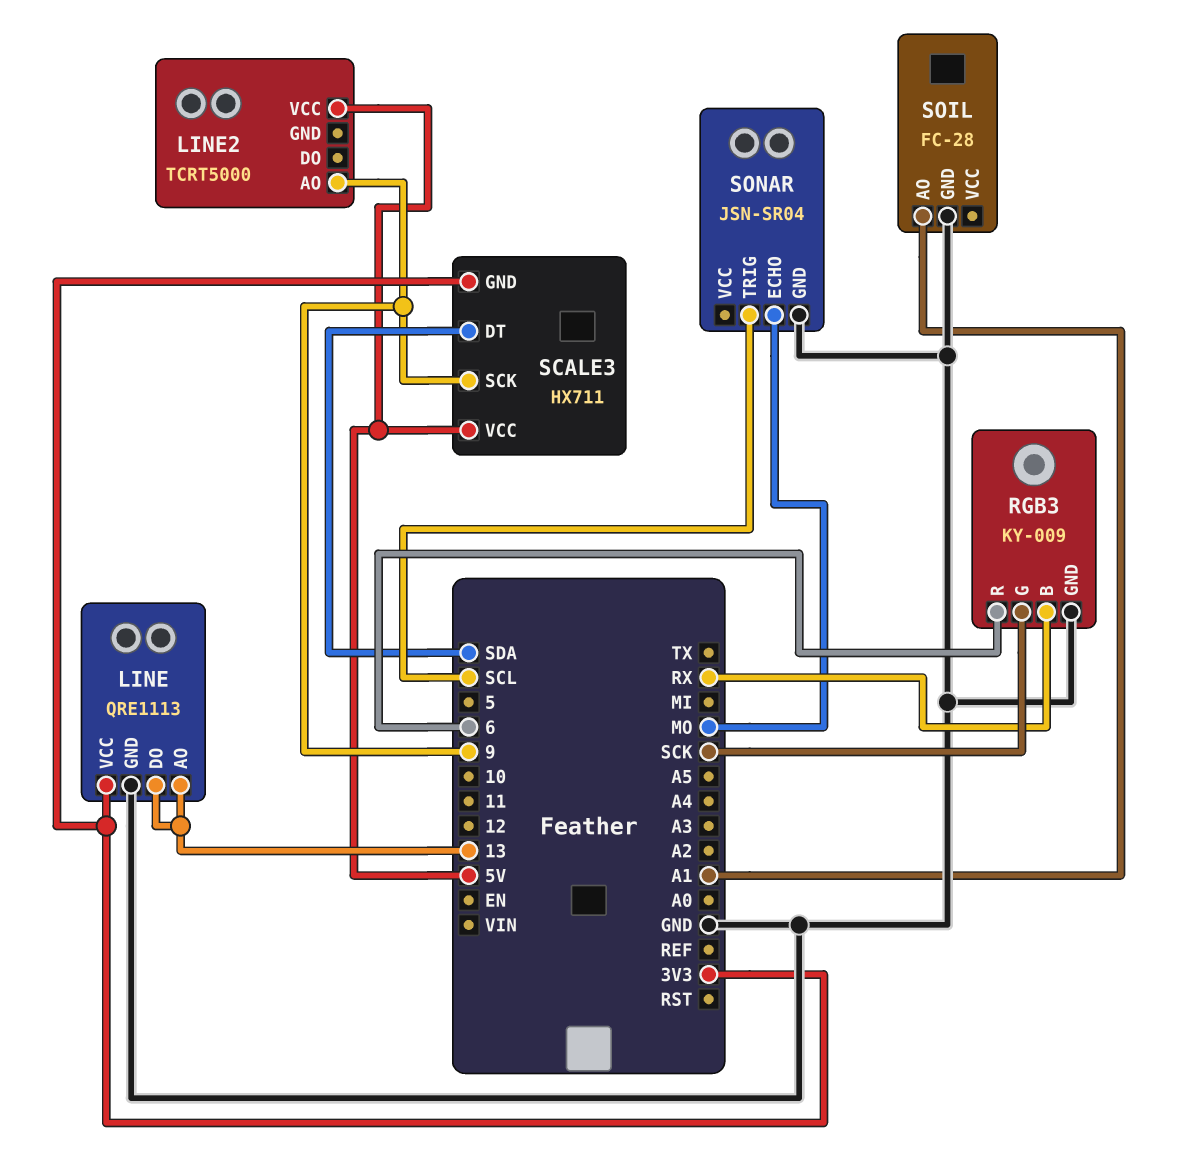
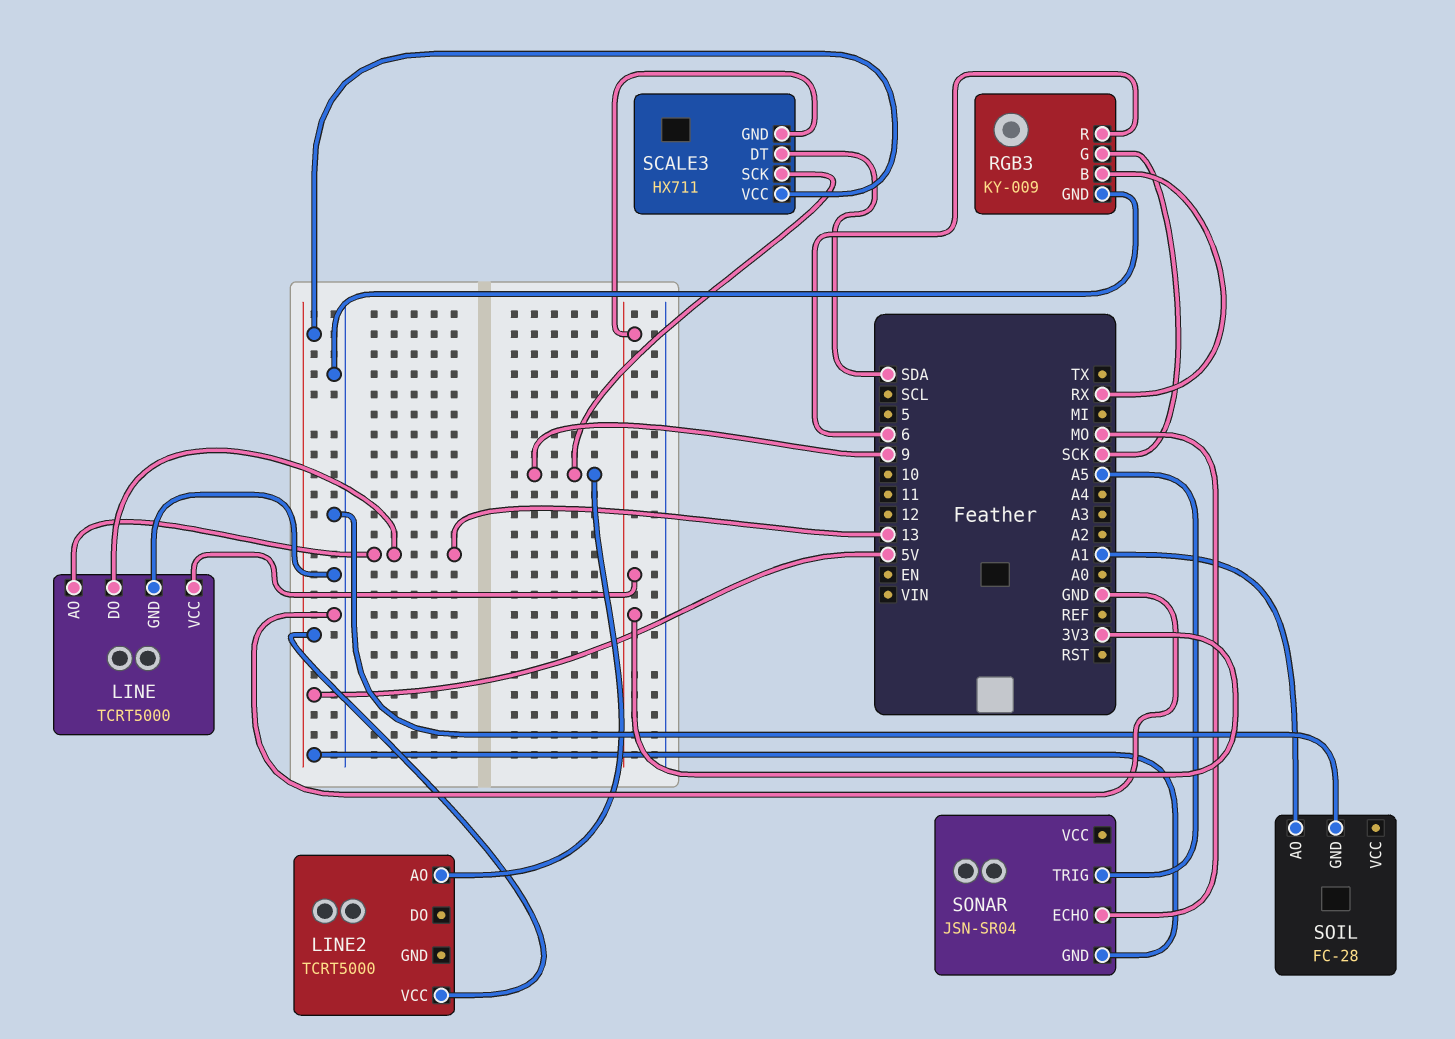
LINE: QRE1113 -> TCRT5000
SONAR pin GND: GND -> 5V
SONAR pin TRIG: SCL -> A5

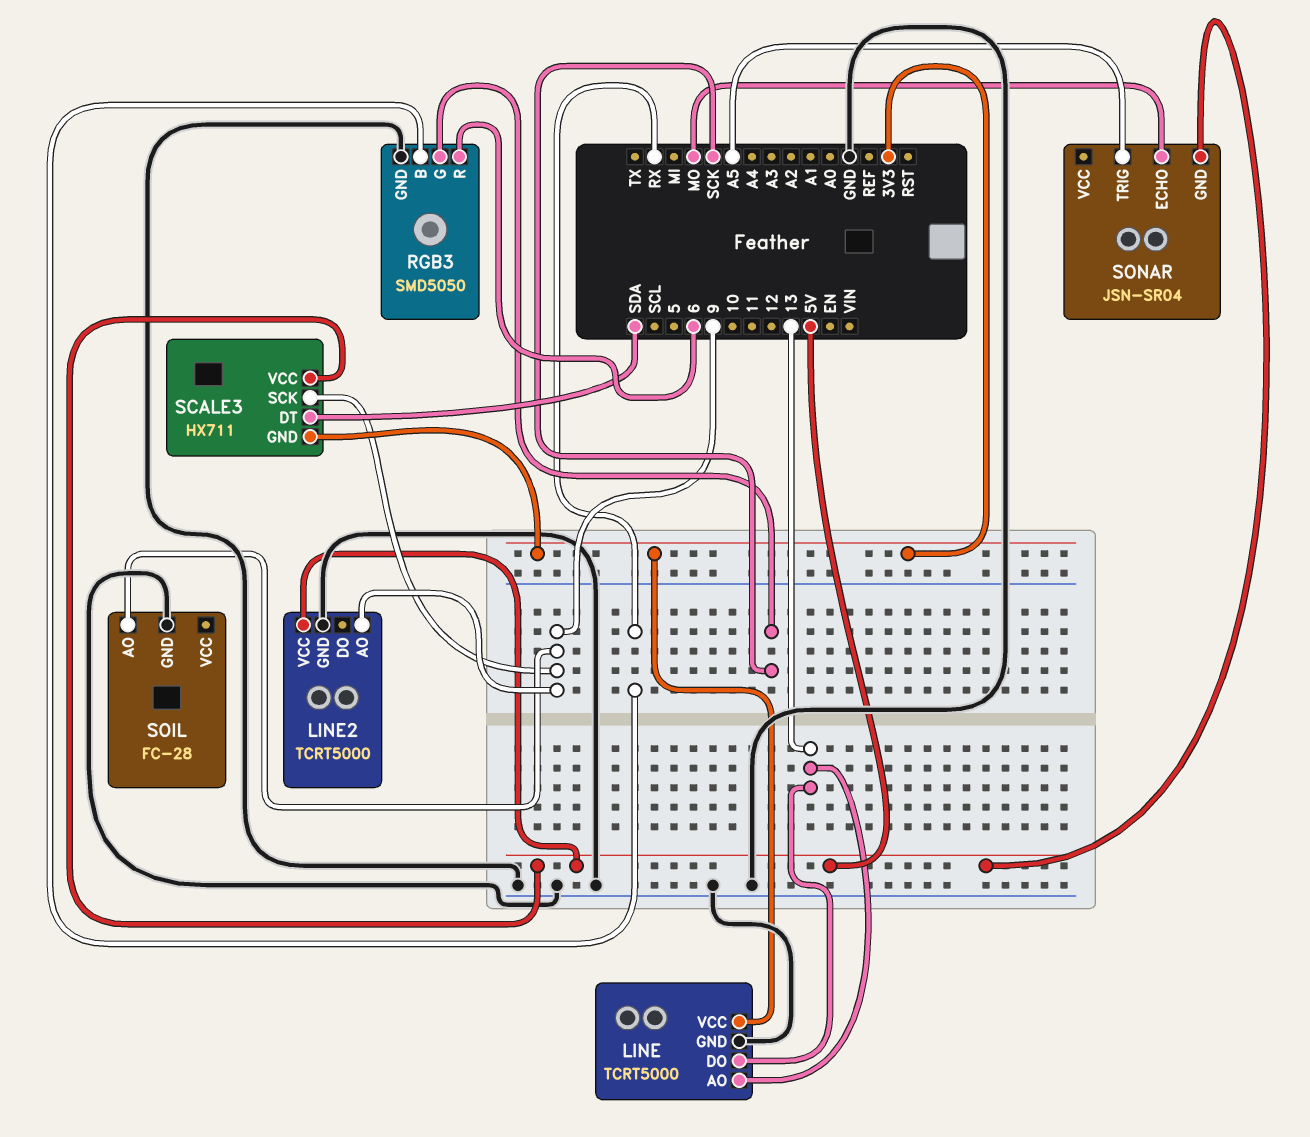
LINE2 pin GND: none -> GND
RGB3: KY-009 -> SMD5050
SOIL pin AO: A1 -> 9

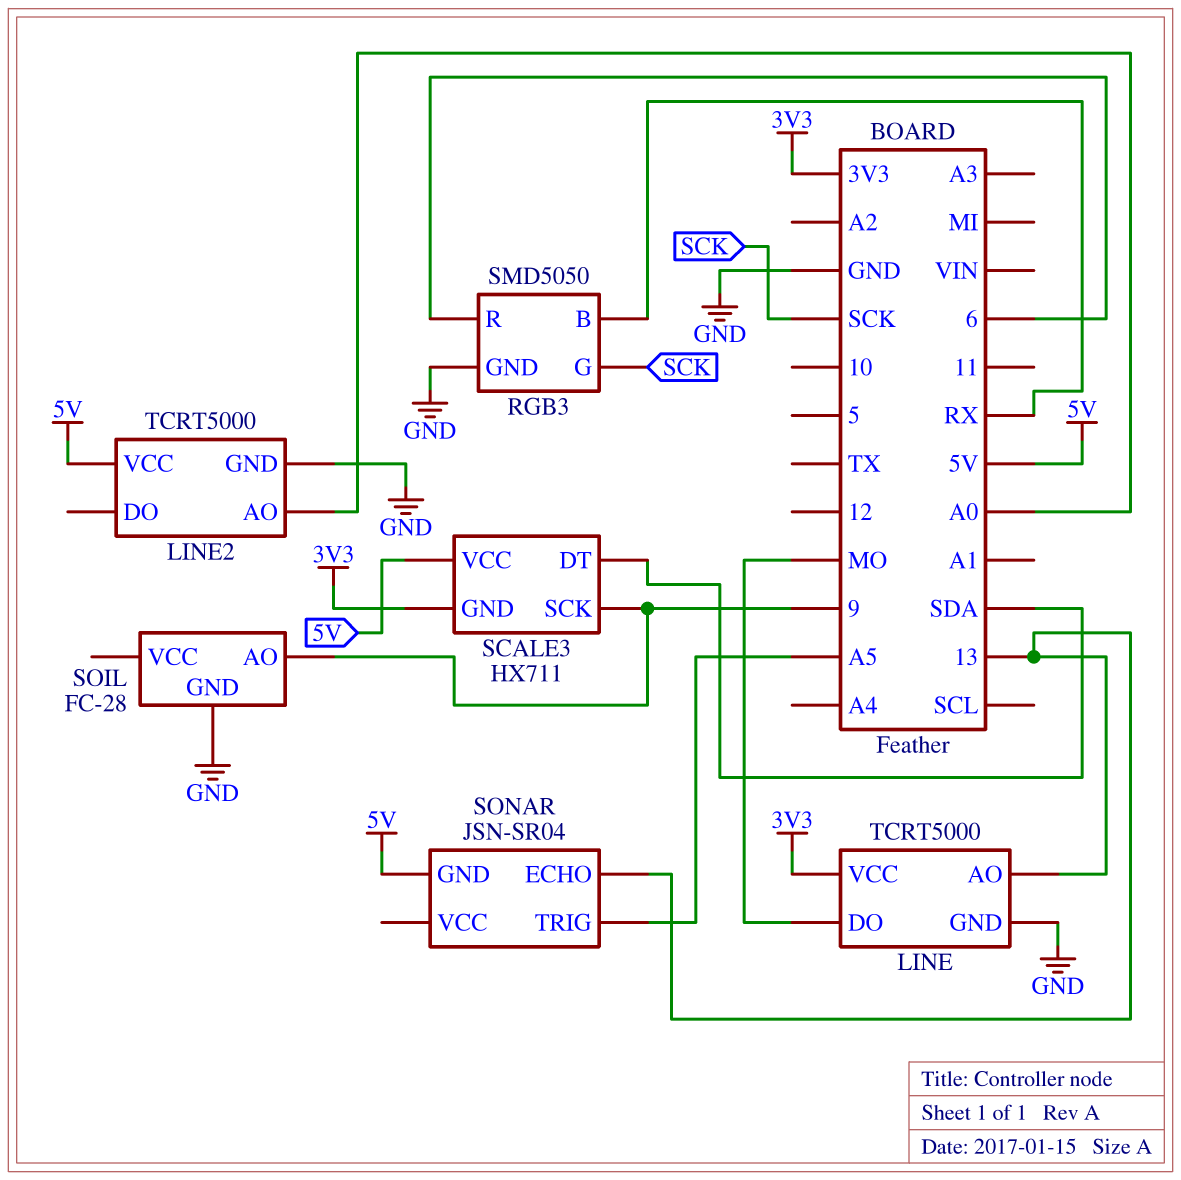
LINE pin DO: 13 -> MO
LINE2 pin AO: 9 -> A0
SONAR pin ECHO: MO -> 13

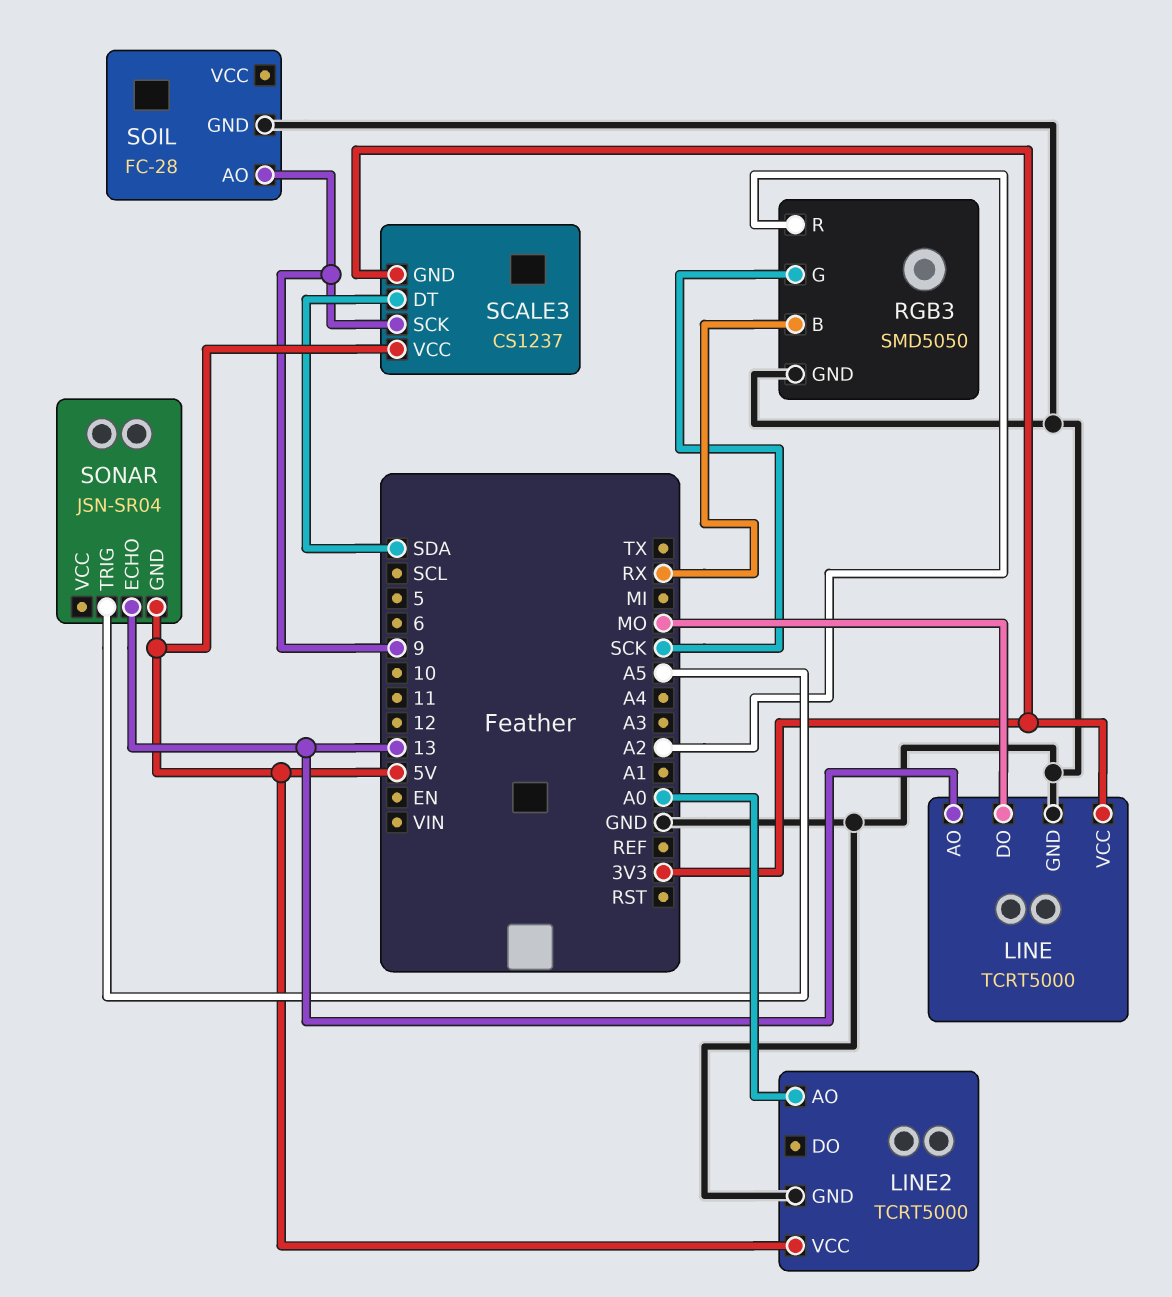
RGB3 pin R: 6 -> A2
SCALE3: HX711 -> CS1237

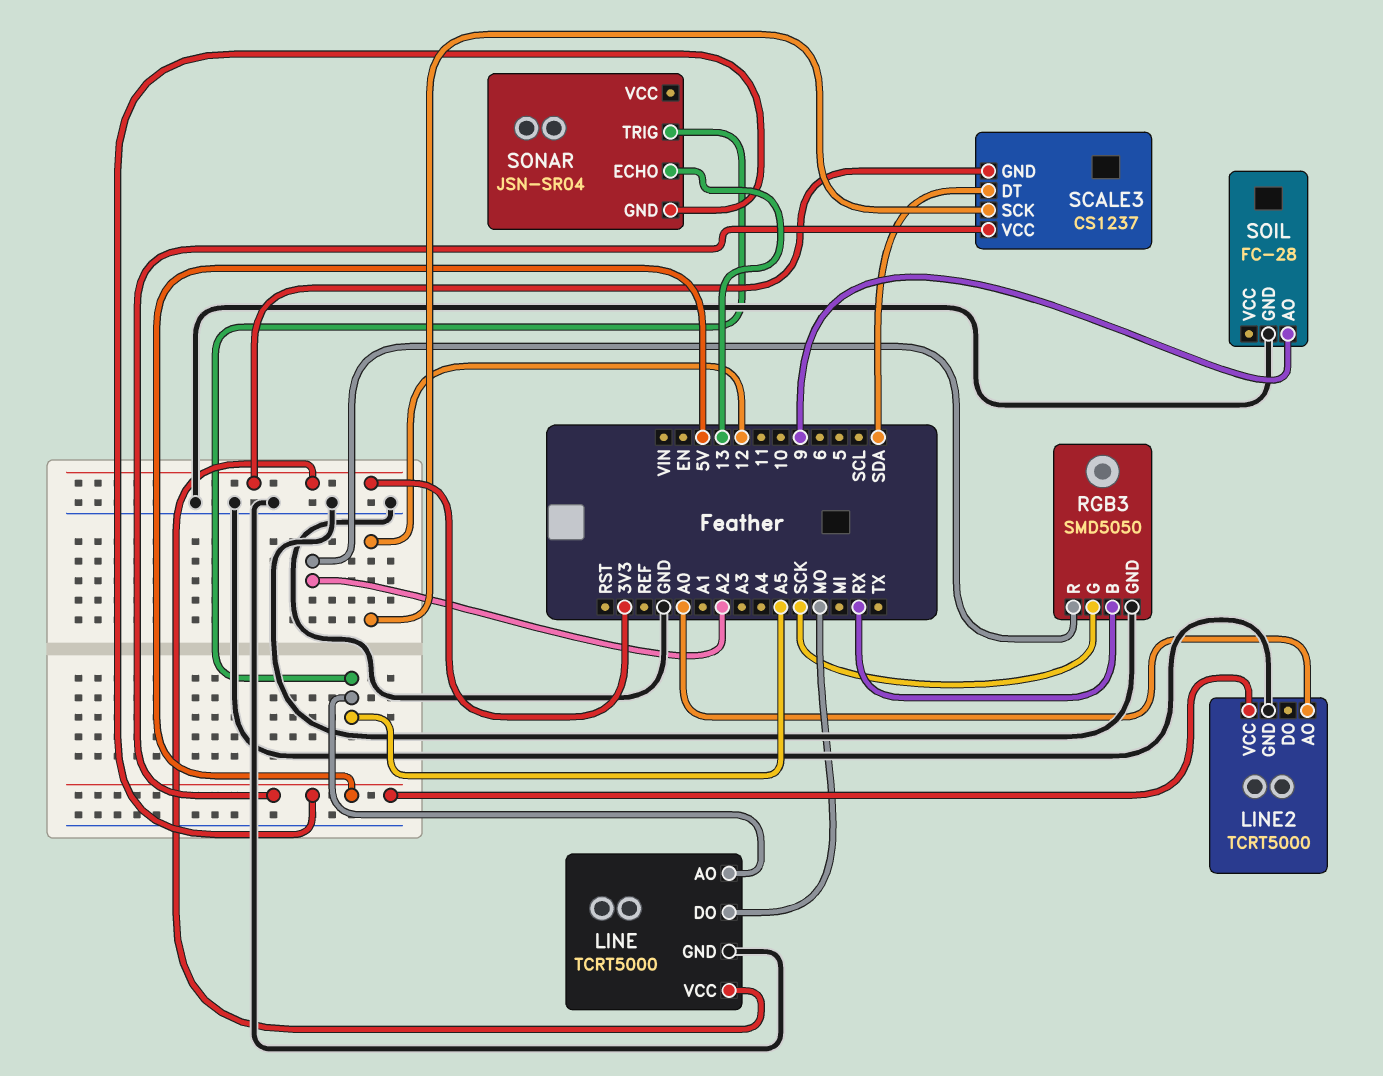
LINE pin AO: 13 -> A5
SCALE3 pin SCK: 9 -> 12

